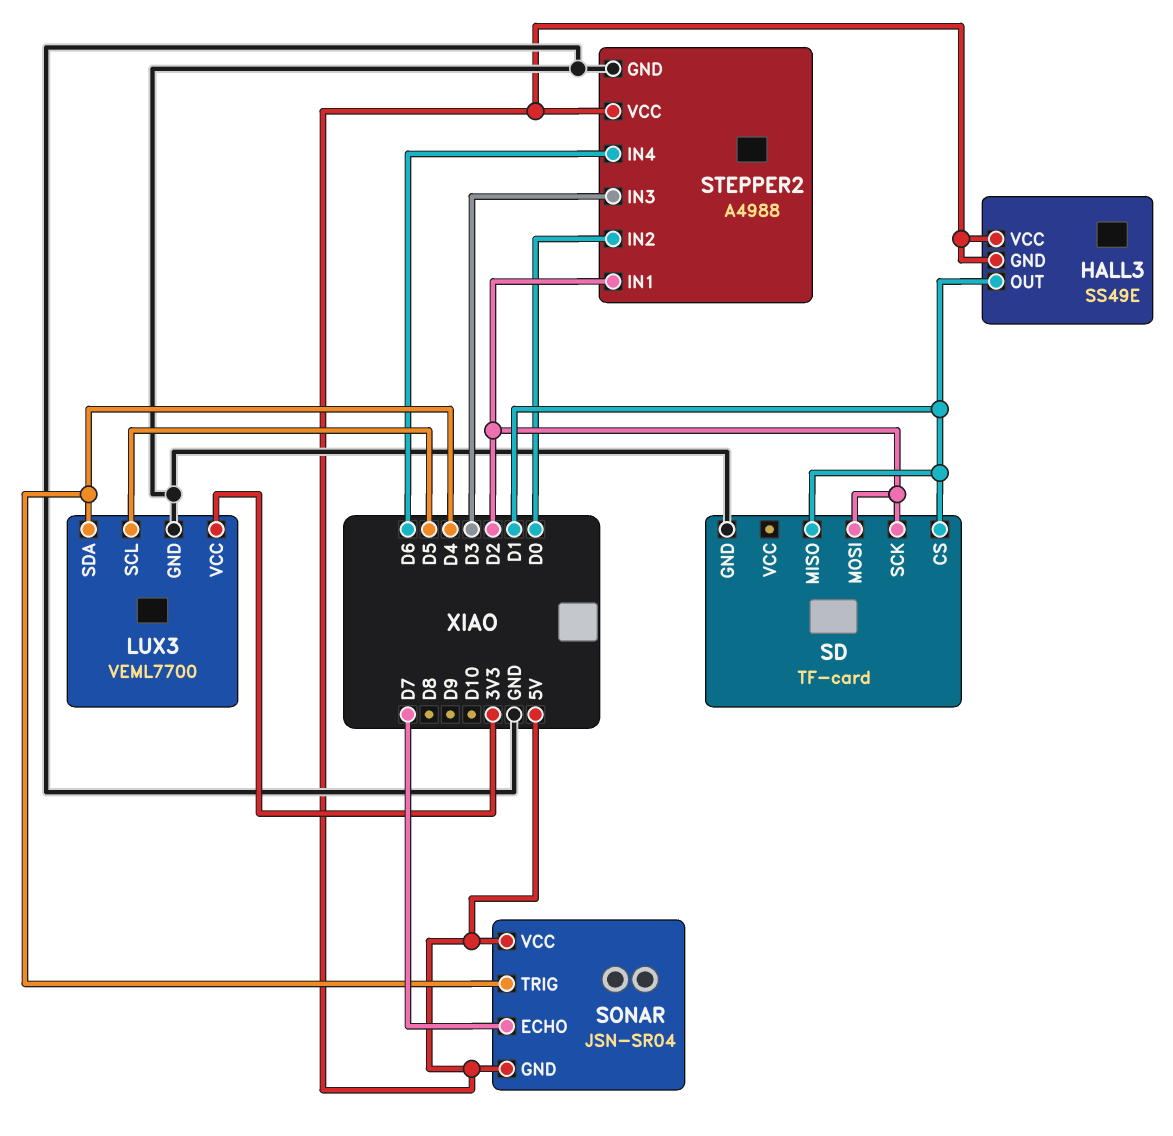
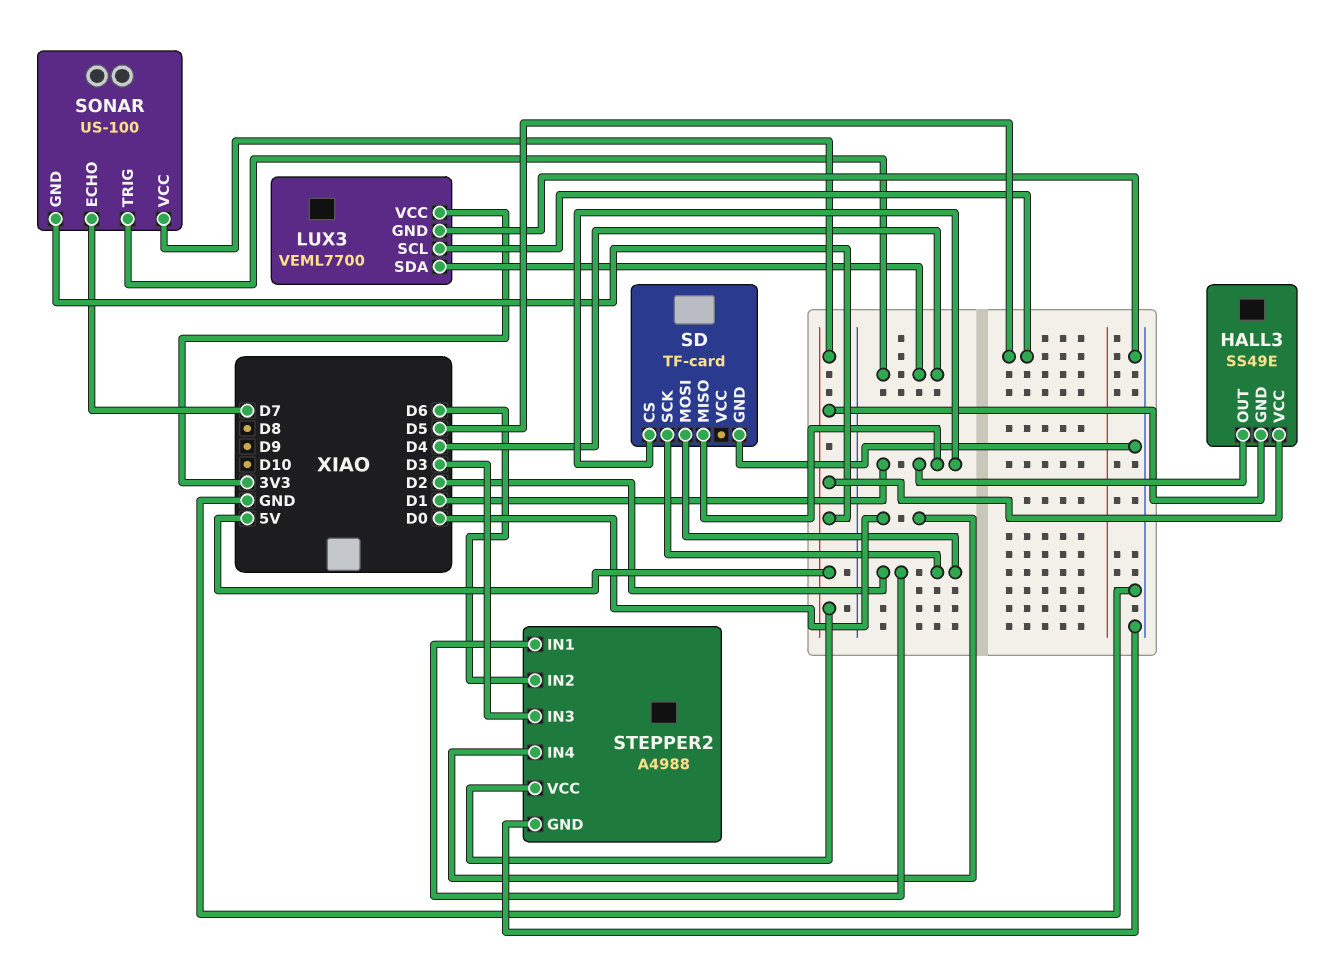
SONAR: JSN-SR04 -> US-100
STEPPER2 pin IN2: D0 -> D6
STEPPER2 pin IN4: D6 -> D0

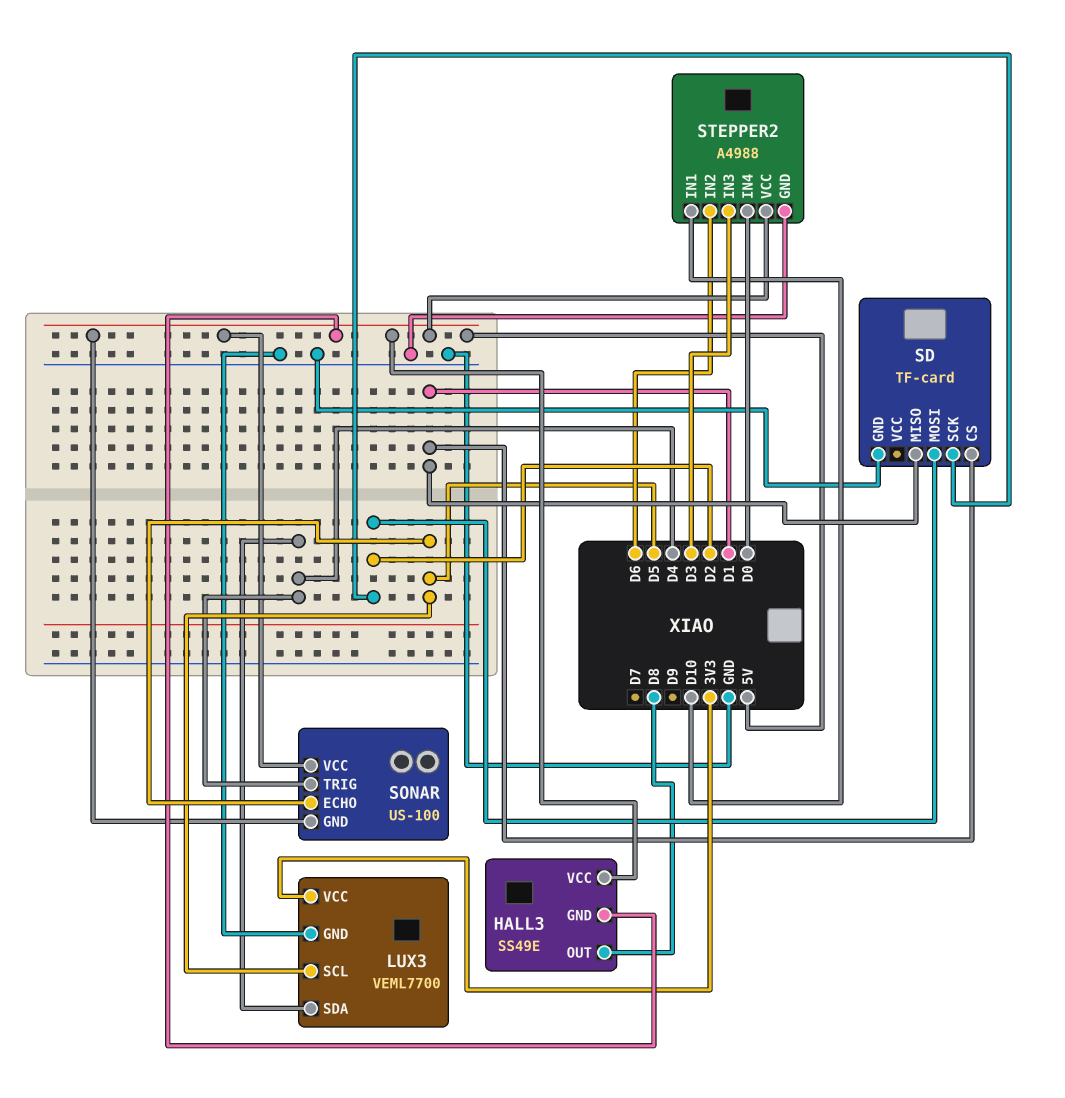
HALL3 pin OUT: D1 -> D8
SONAR pin ECHO: D7 -> D5
STEPPER2 pin IN1: D2 -> D10

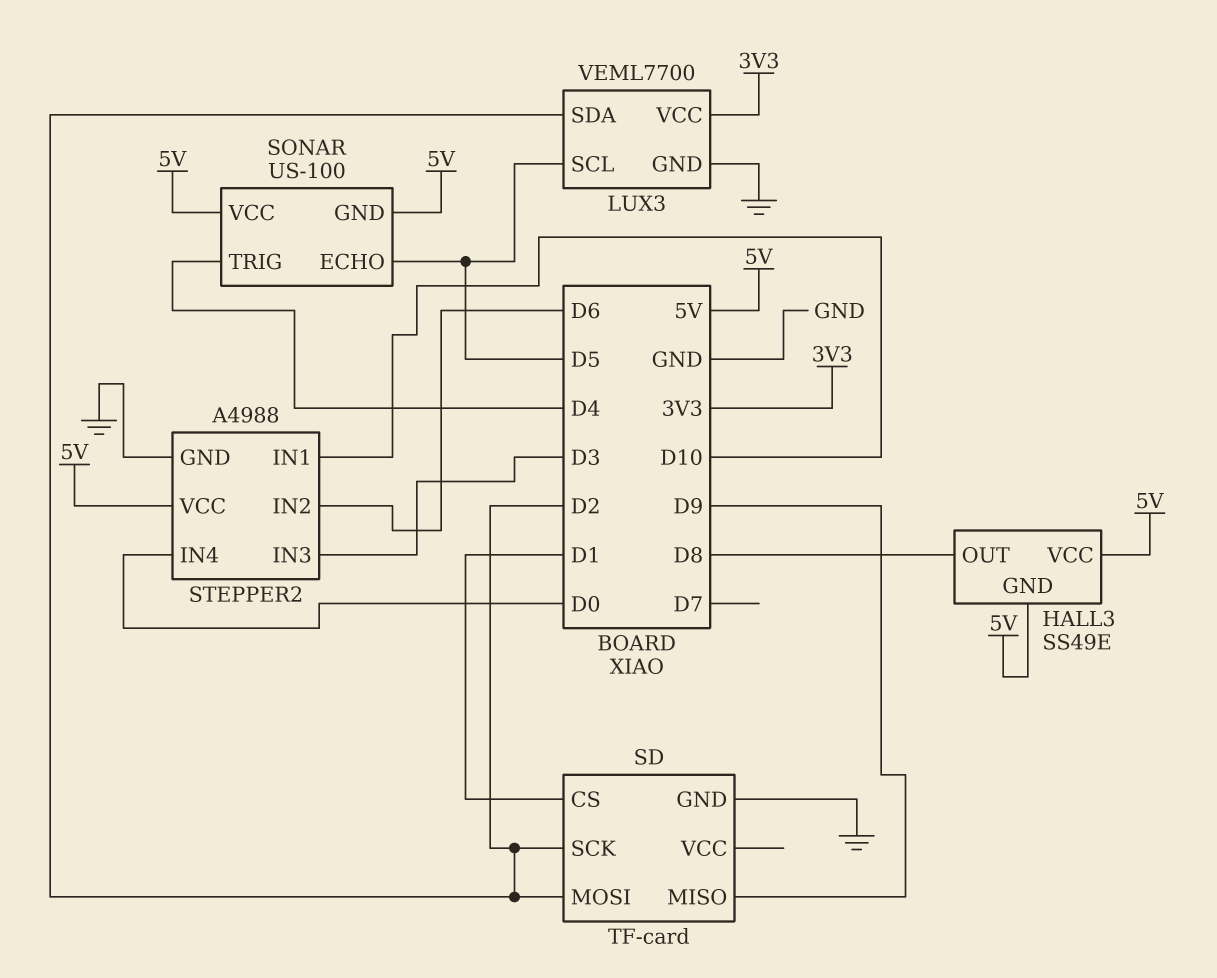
LUX3 pin SDA: D4 -> D2
SD pin MISO: D1 -> D9

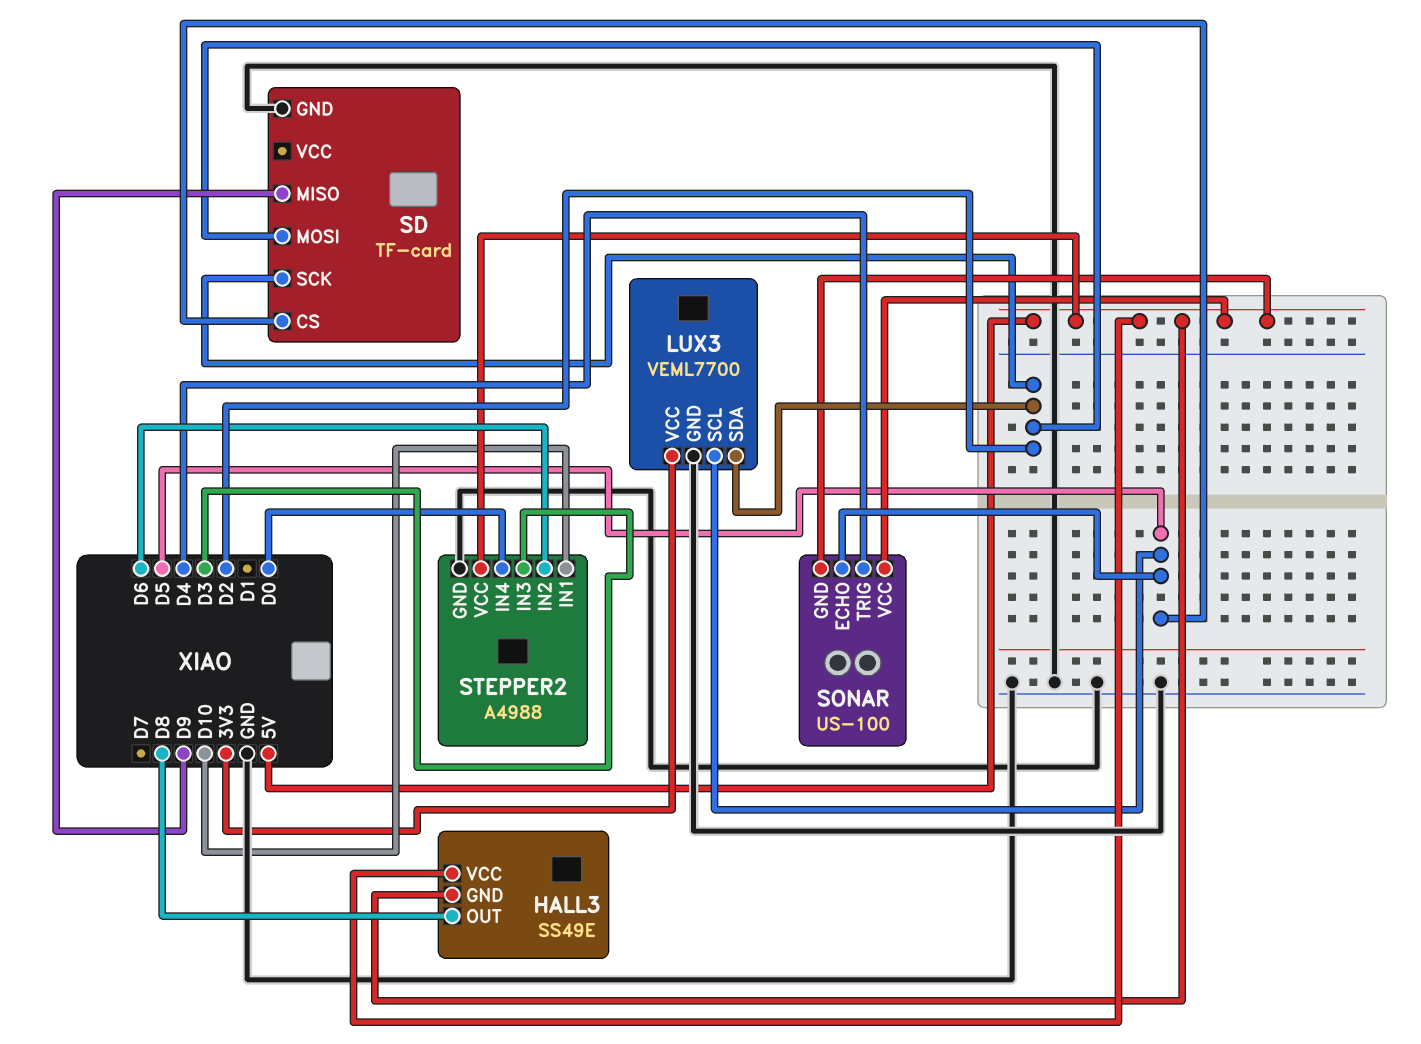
SD pin CS: D1 -> D5

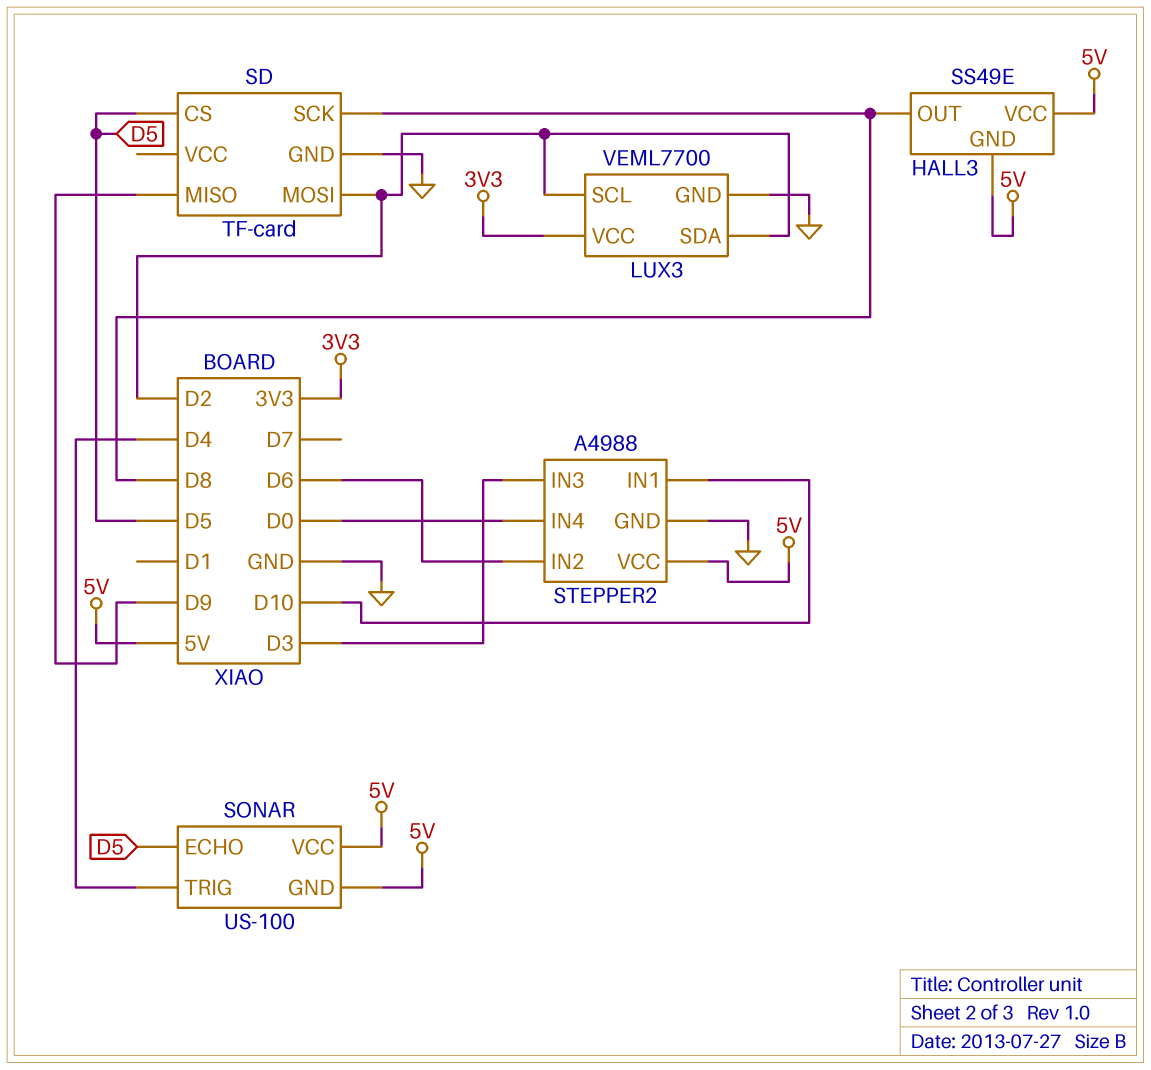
LUX3 pin SCL: D5 -> D2
SD pin SCK: D2 -> D8

